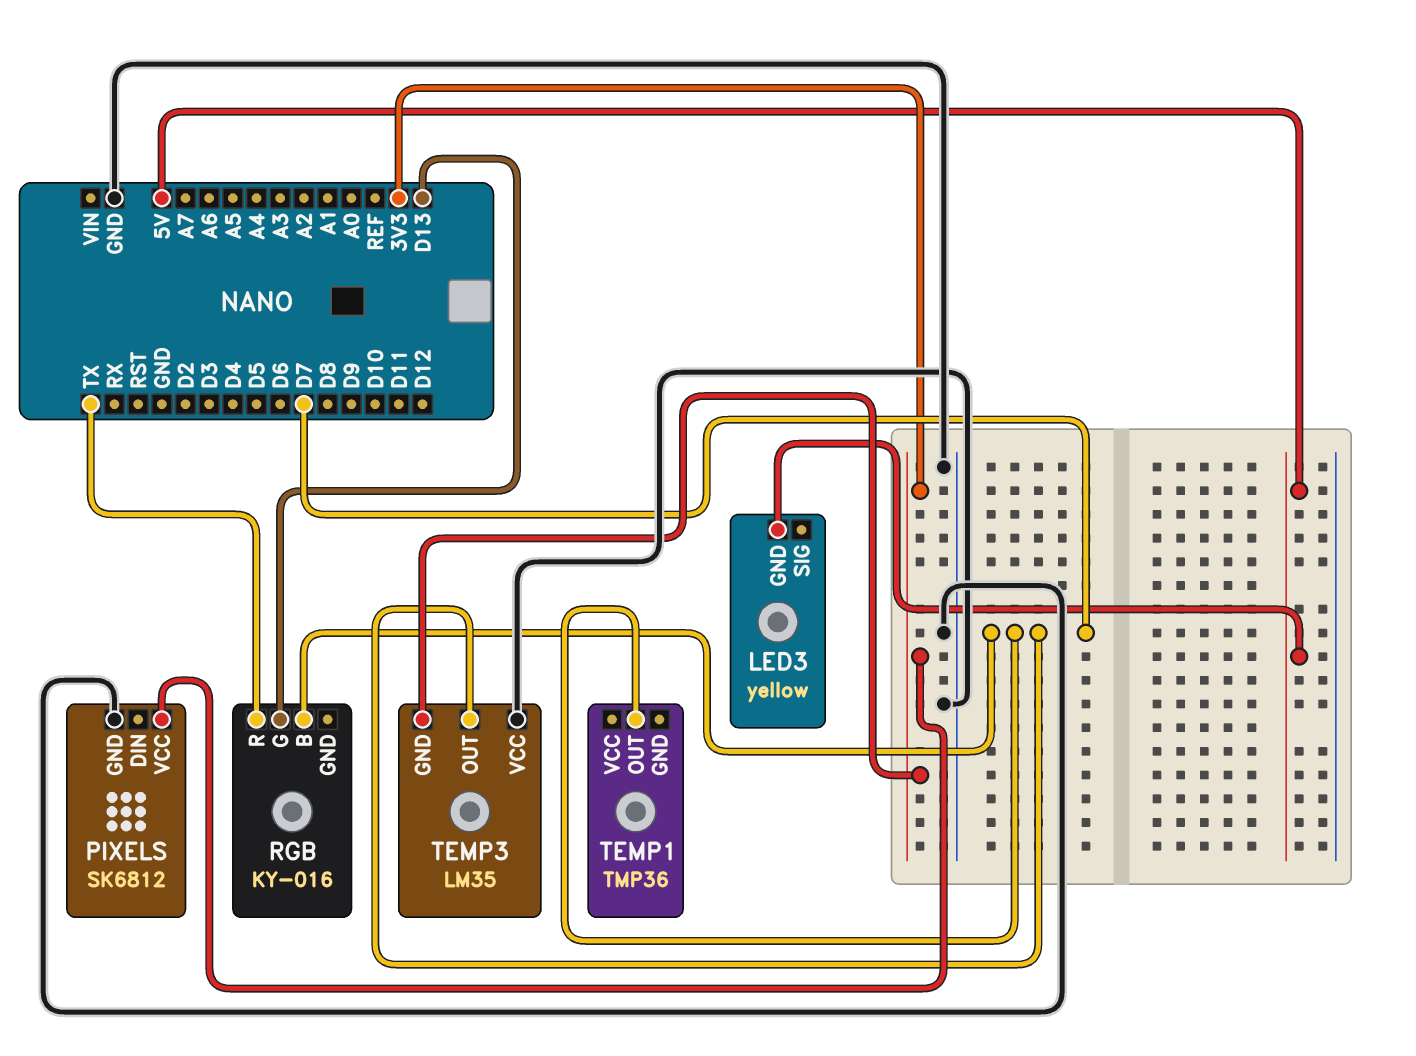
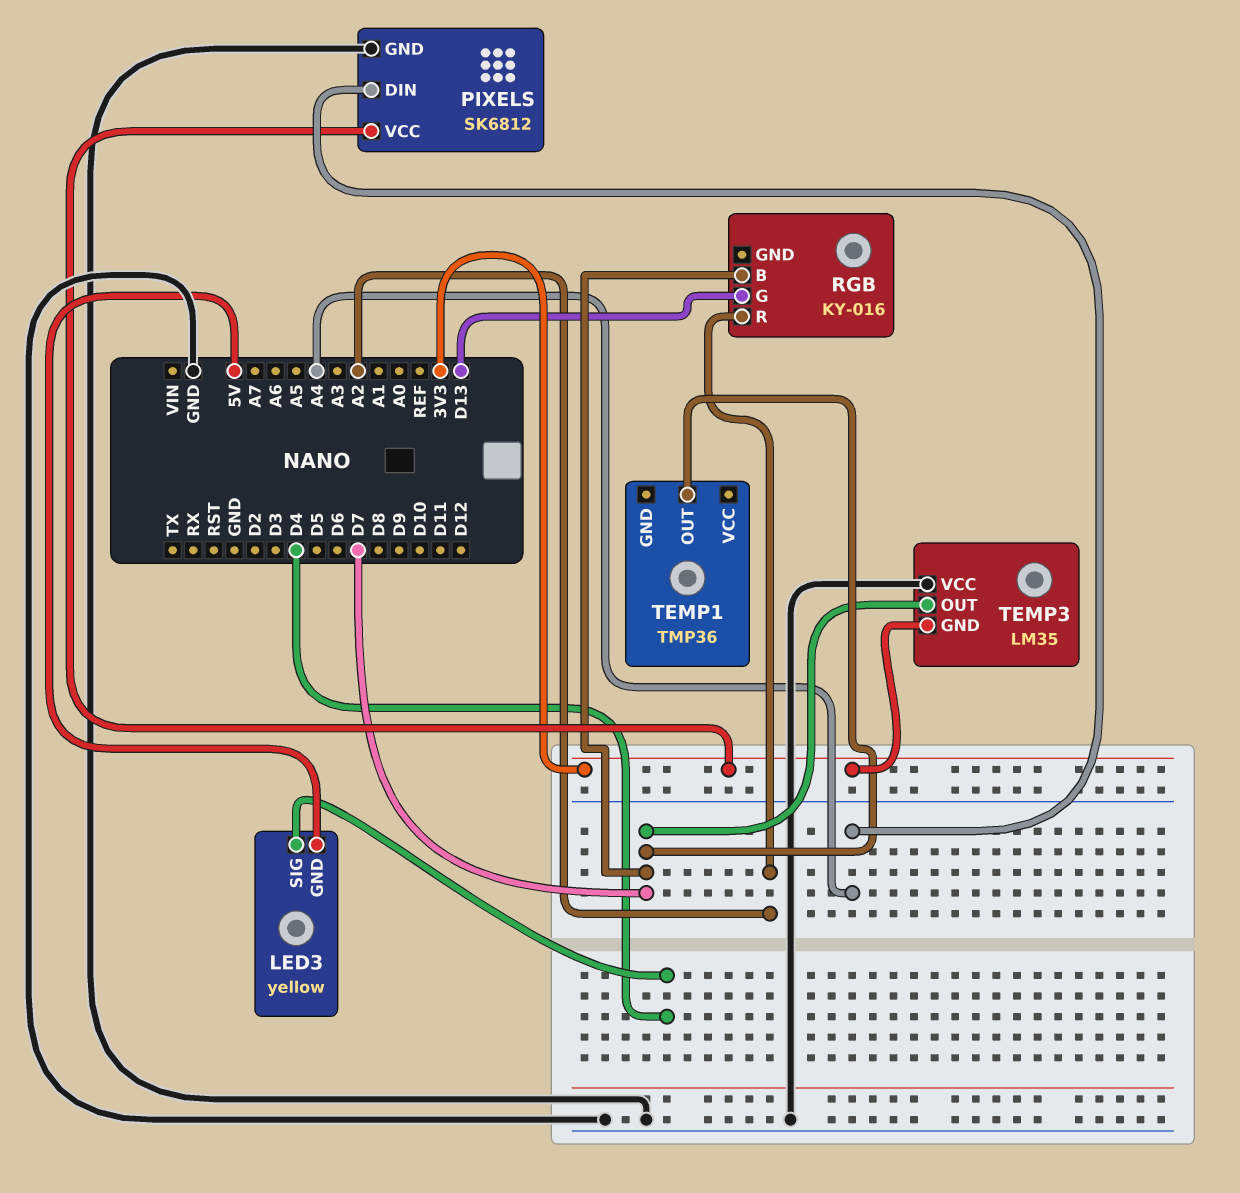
LED3 pin SIG: none -> D4
PIXELS pin DIN: none -> A4
RGB pin R: TX -> A2

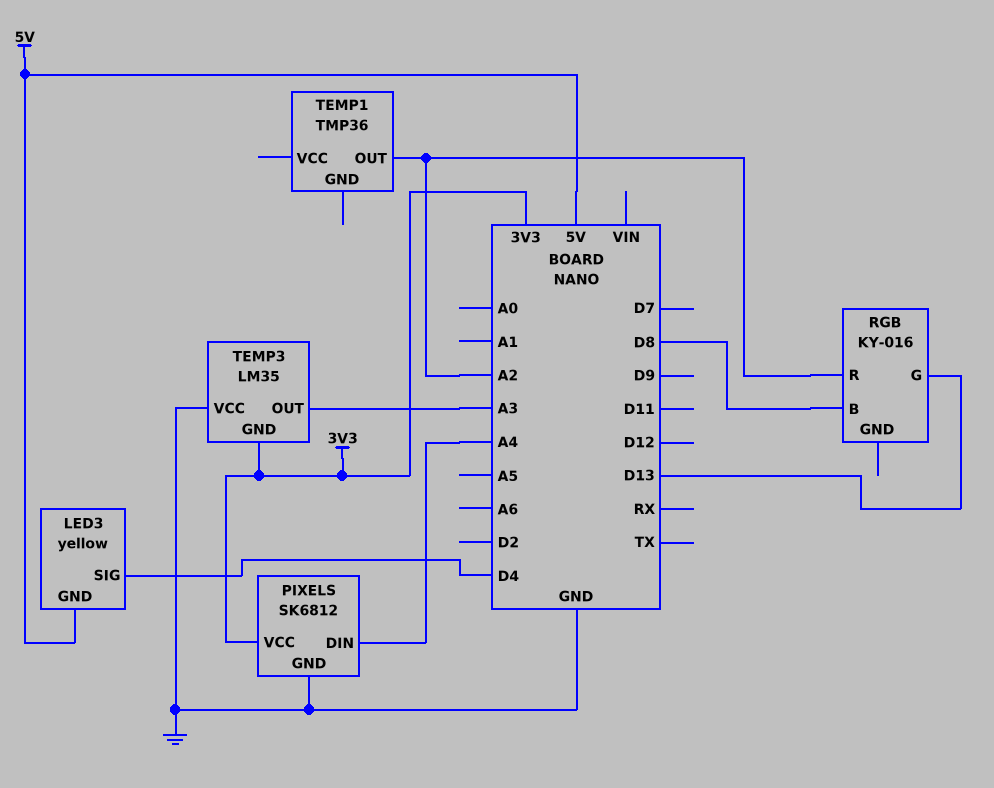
RGB pin B: D7 -> D8
TEMP1 pin OUT: D7 -> A2
TEMP3 pin OUT: D7 -> A3

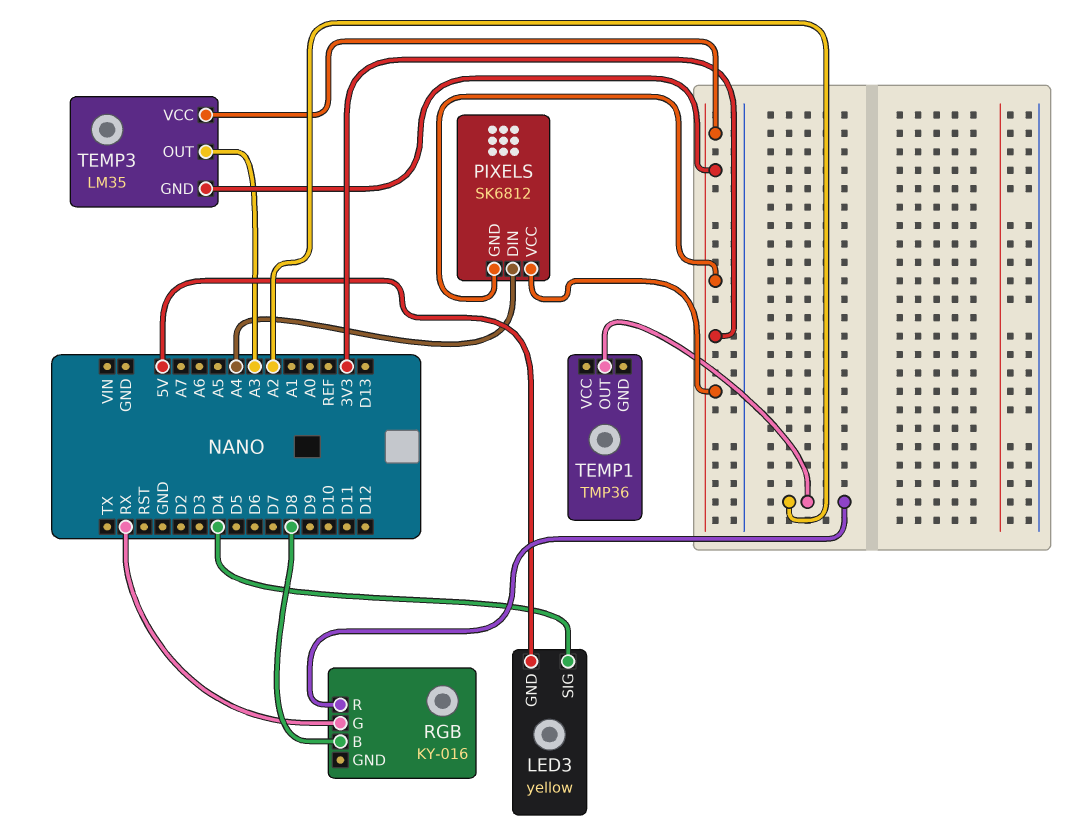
PIXELS pin GND: GND -> 3V3
RGB pin G: D13 -> RX
TEMP3 pin VCC: GND -> 3V3

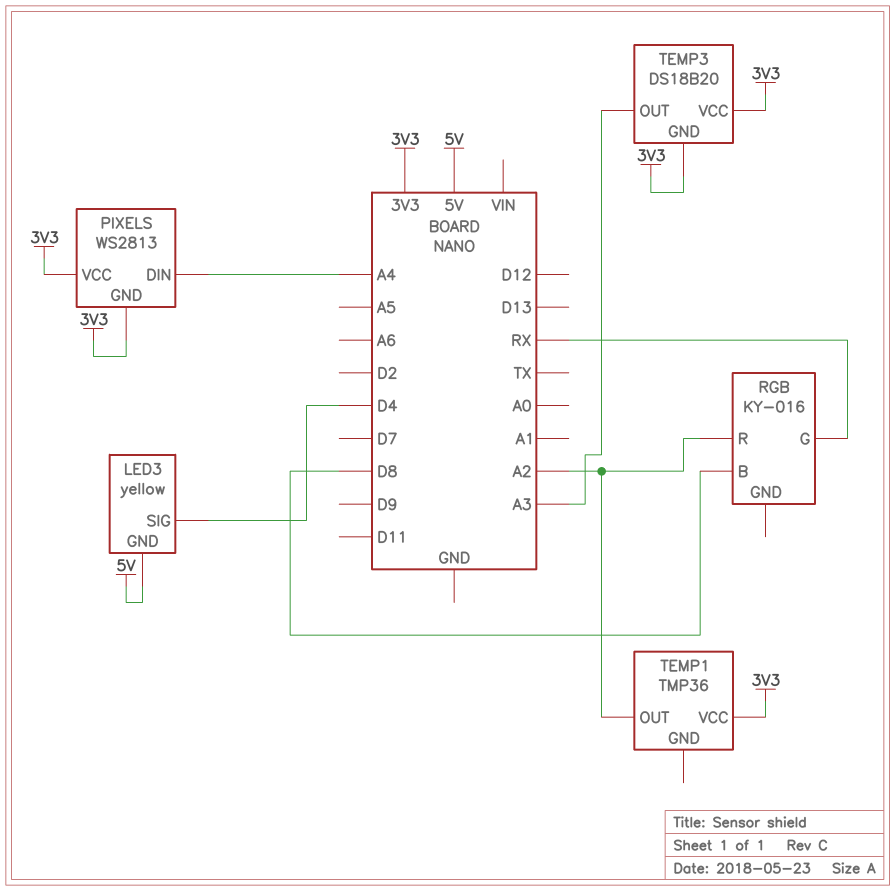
PIXELS: SK6812 -> WS2813
TEMP1 pin VCC: none -> 3V3
TEMP3: LM35 -> DS18B20

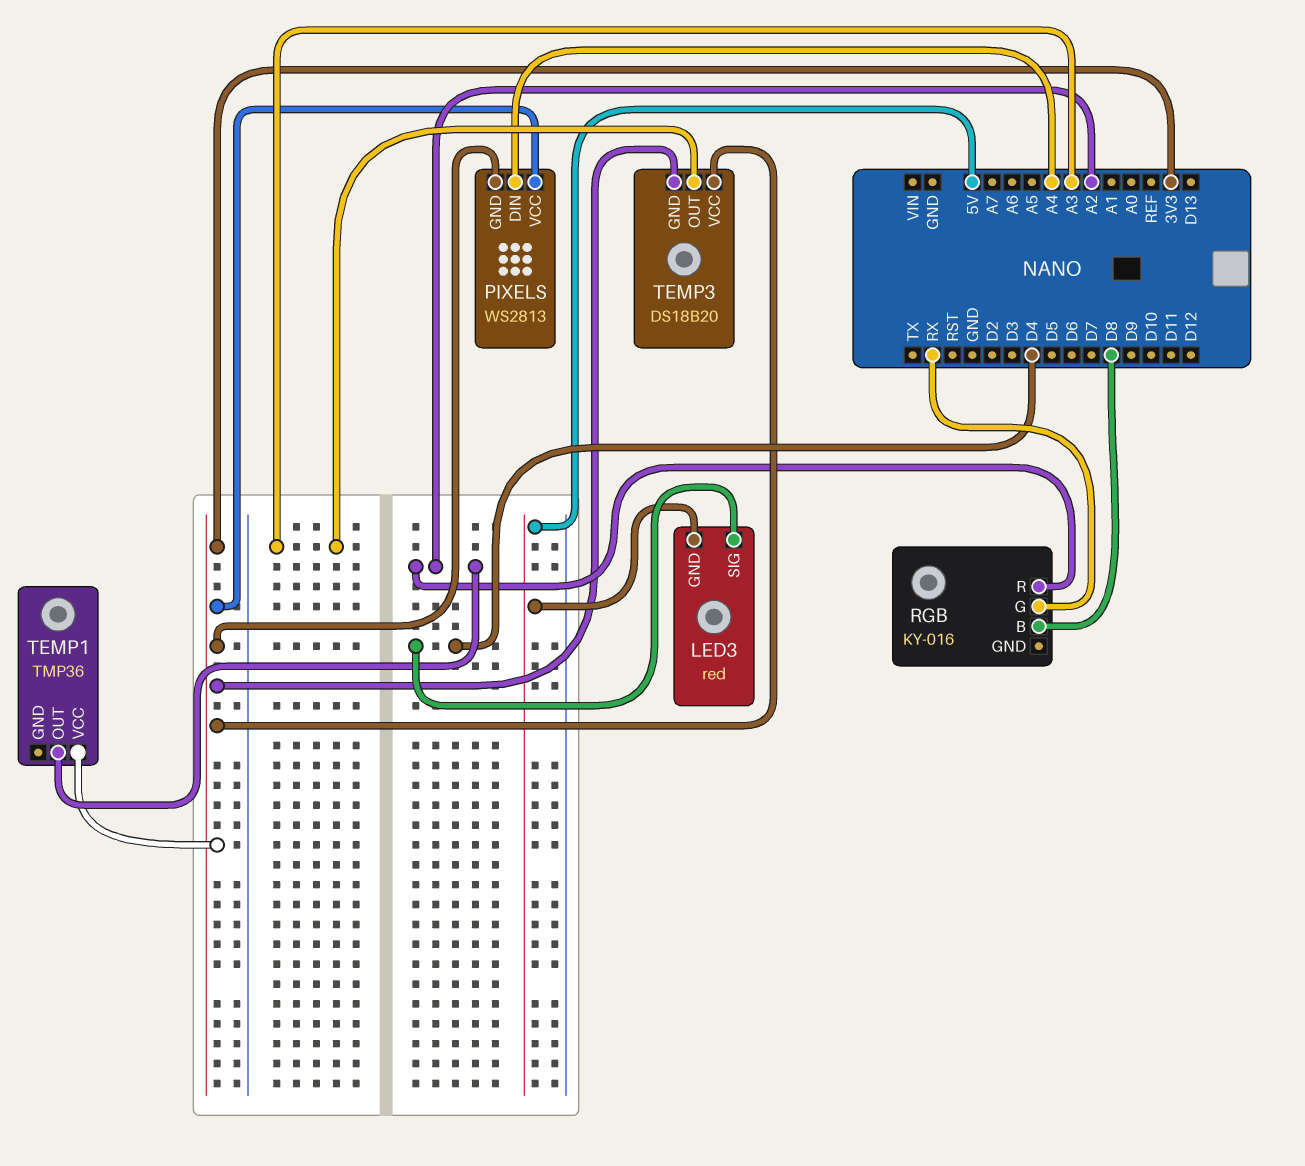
LED3: yellow -> red

